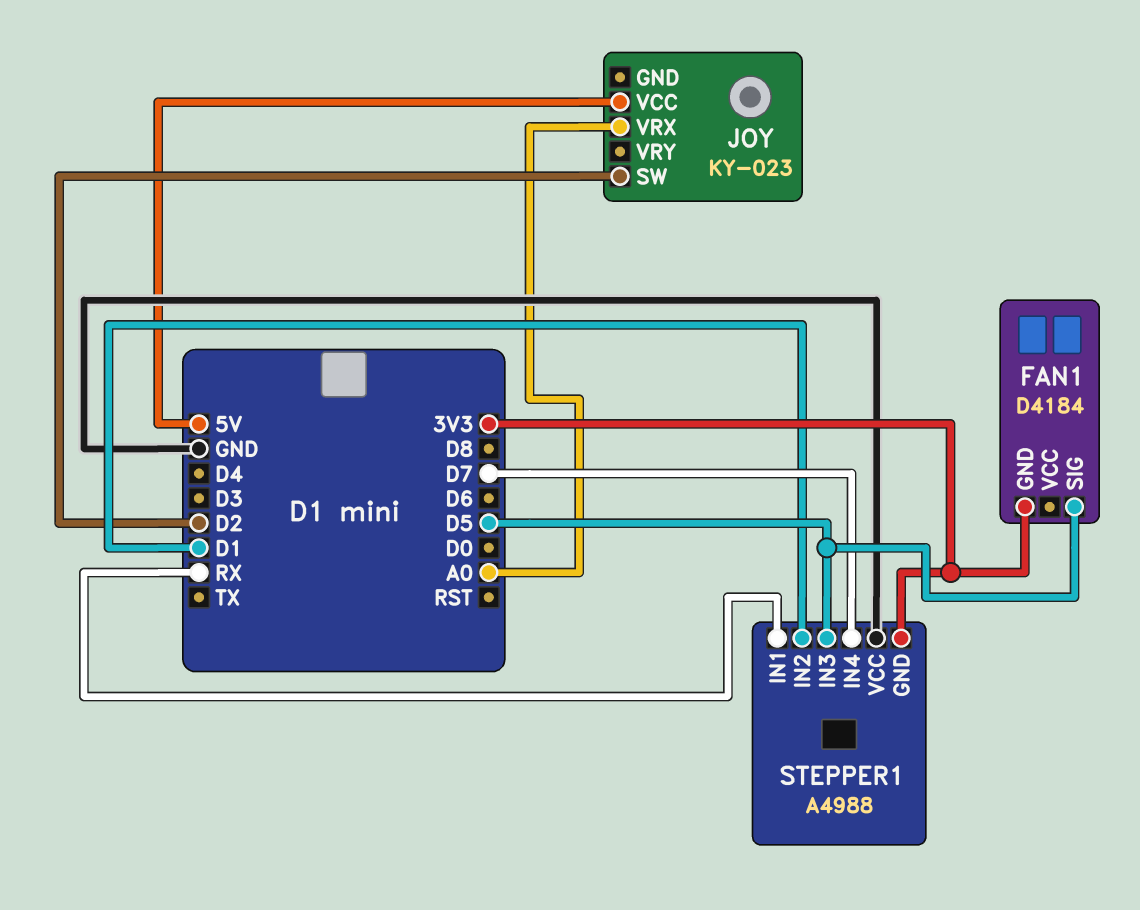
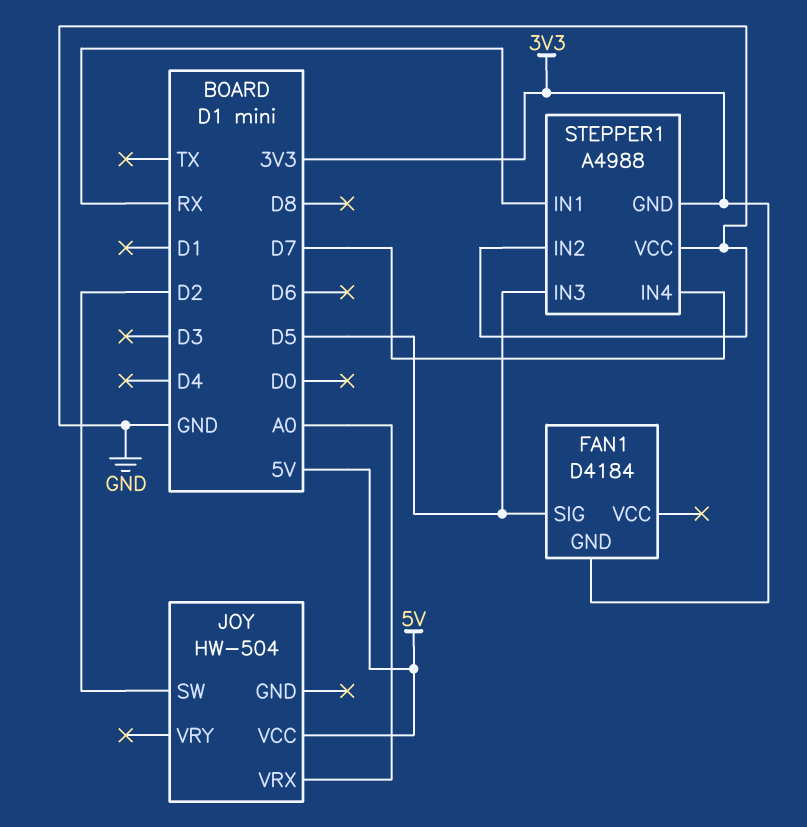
JOY: KY-023 -> HW-504
STEPPER1 pin IN2: D1 -> GND

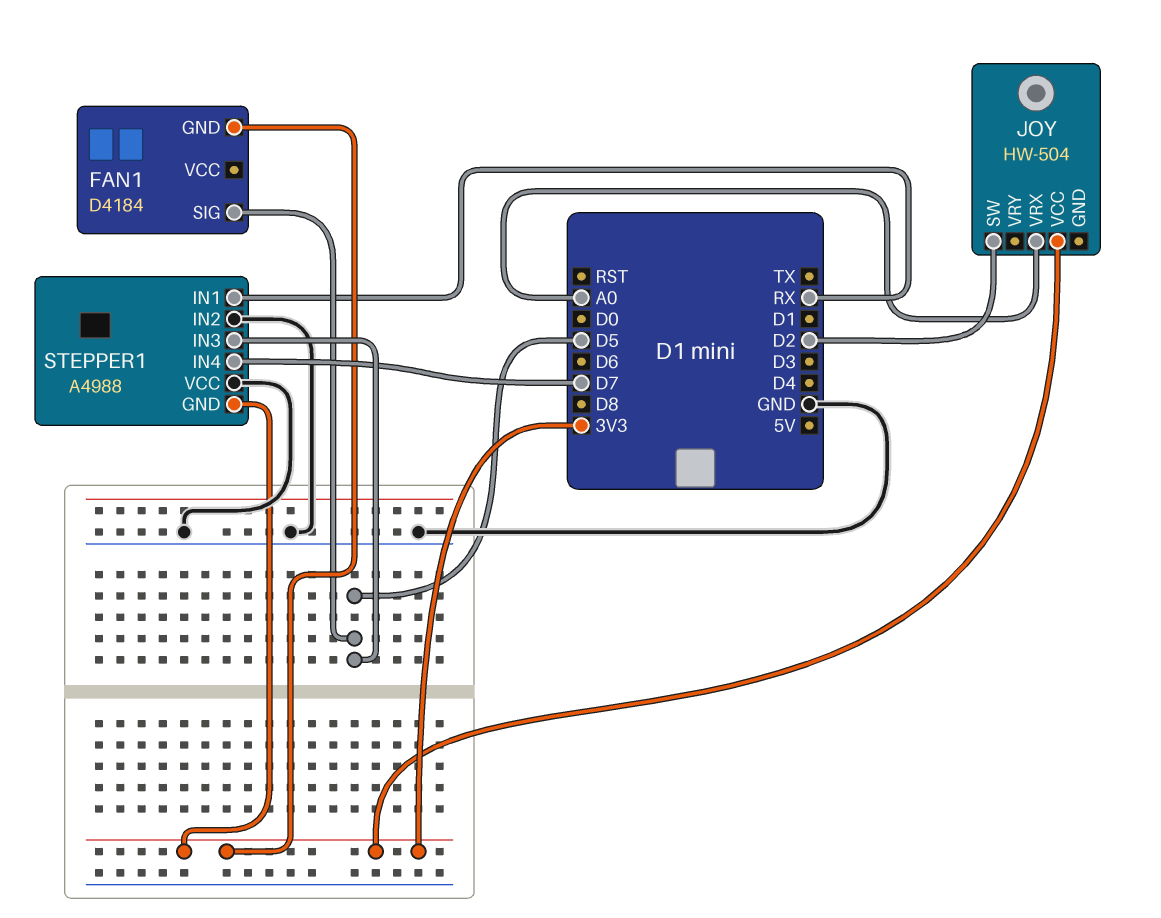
JOY pin VCC: 5V -> 3V3

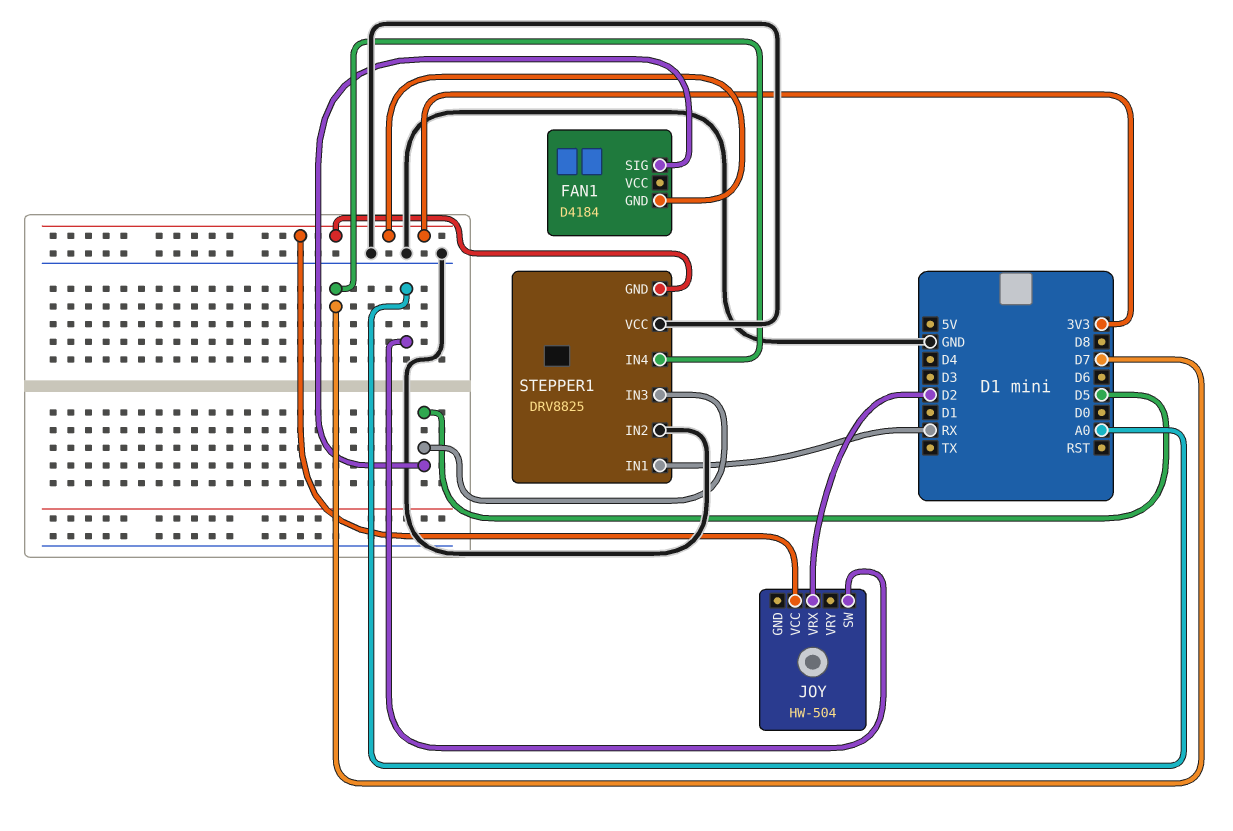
JOY pin SW: D2 -> A0
JOY pin VRX: A0 -> D2
STEPPER1: A4988 -> DRV8825

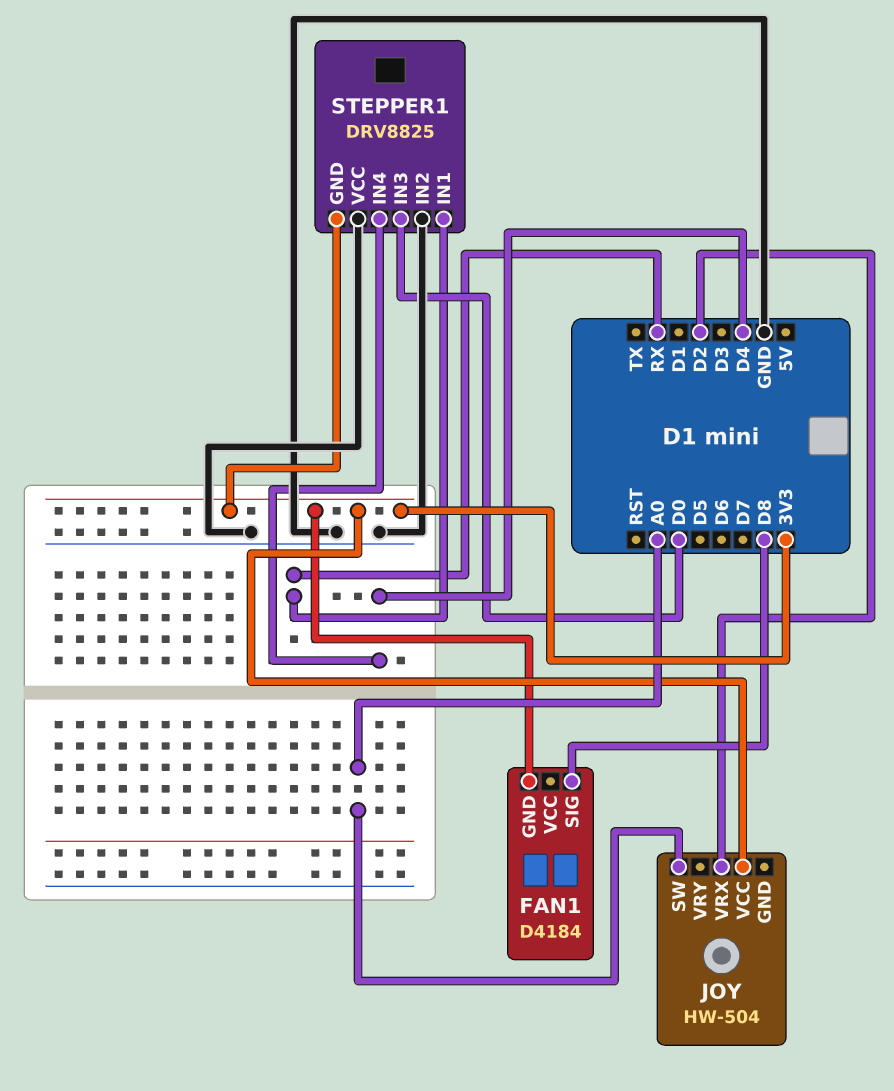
FAN1 pin SIG: D5 -> D8
STEPPER1 pin IN3: D5 -> D0
STEPPER1 pin IN4: D7 -> D4

